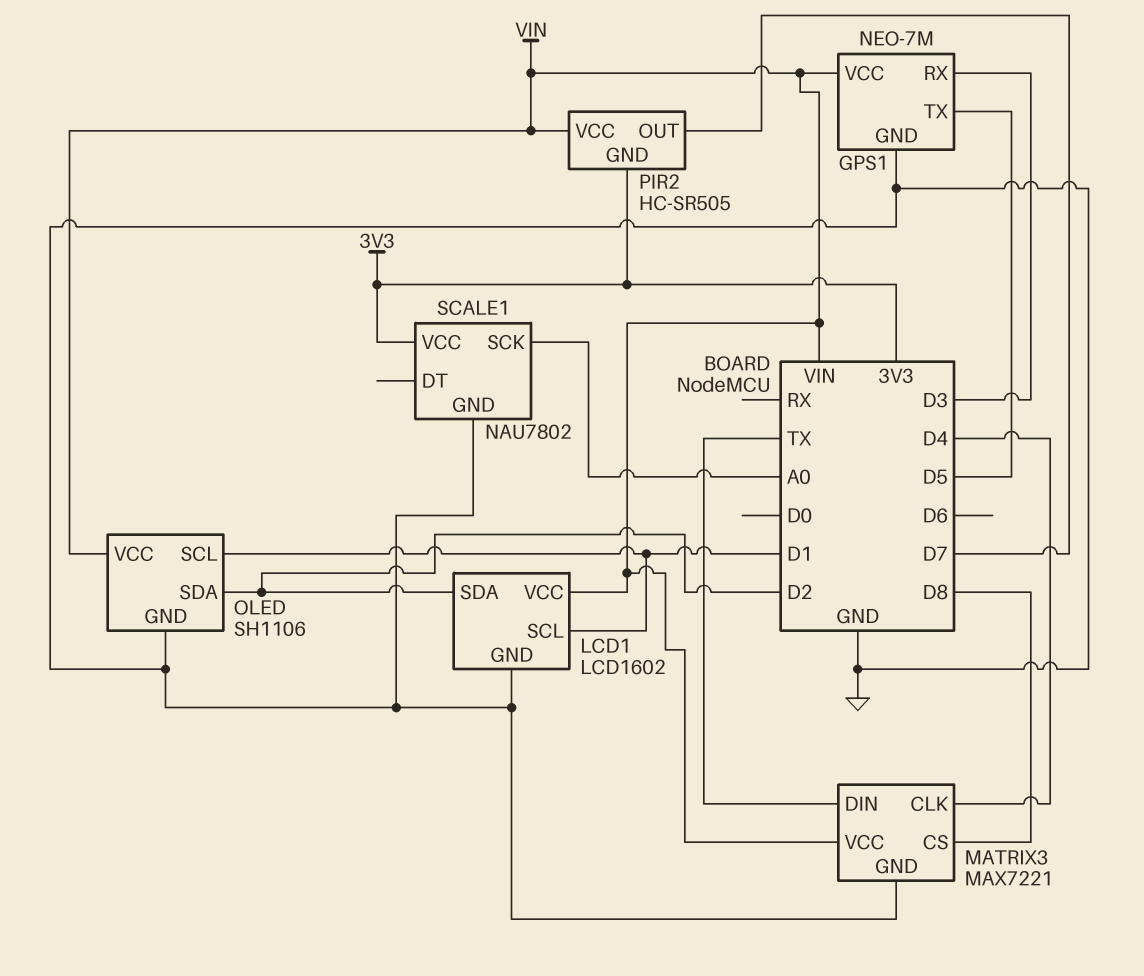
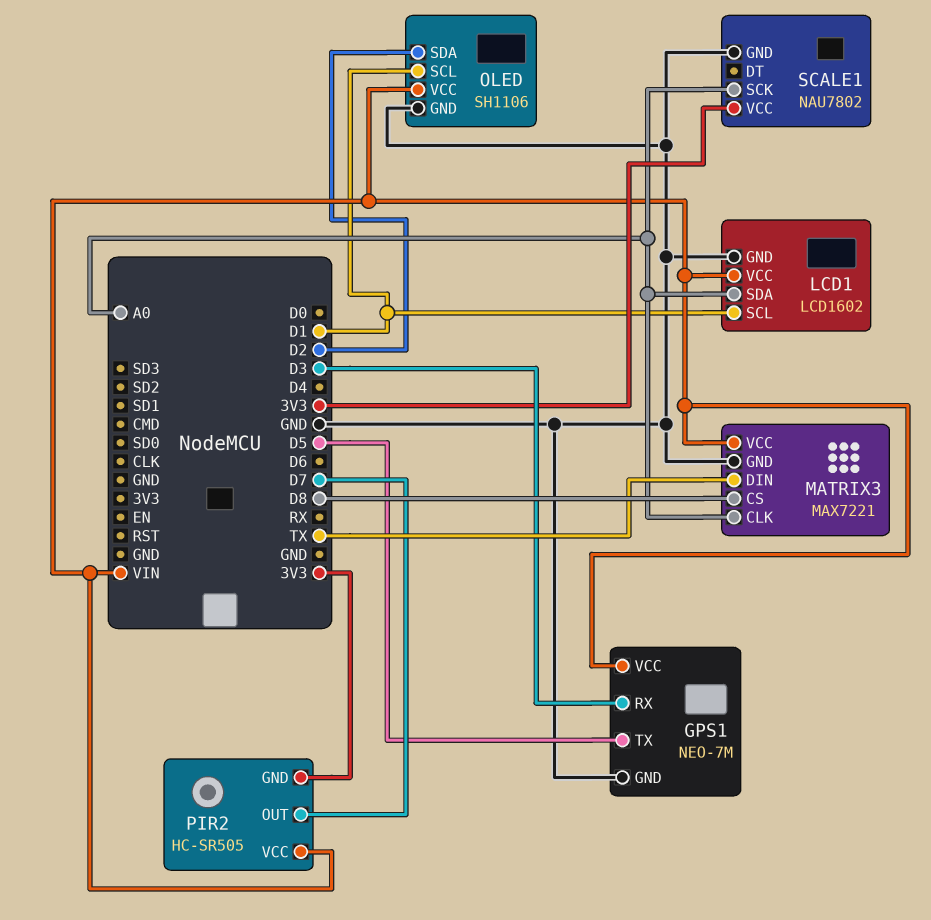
LCD1 pin SDA: D2 -> A0
MATRIX3 pin CLK: D4 -> A0

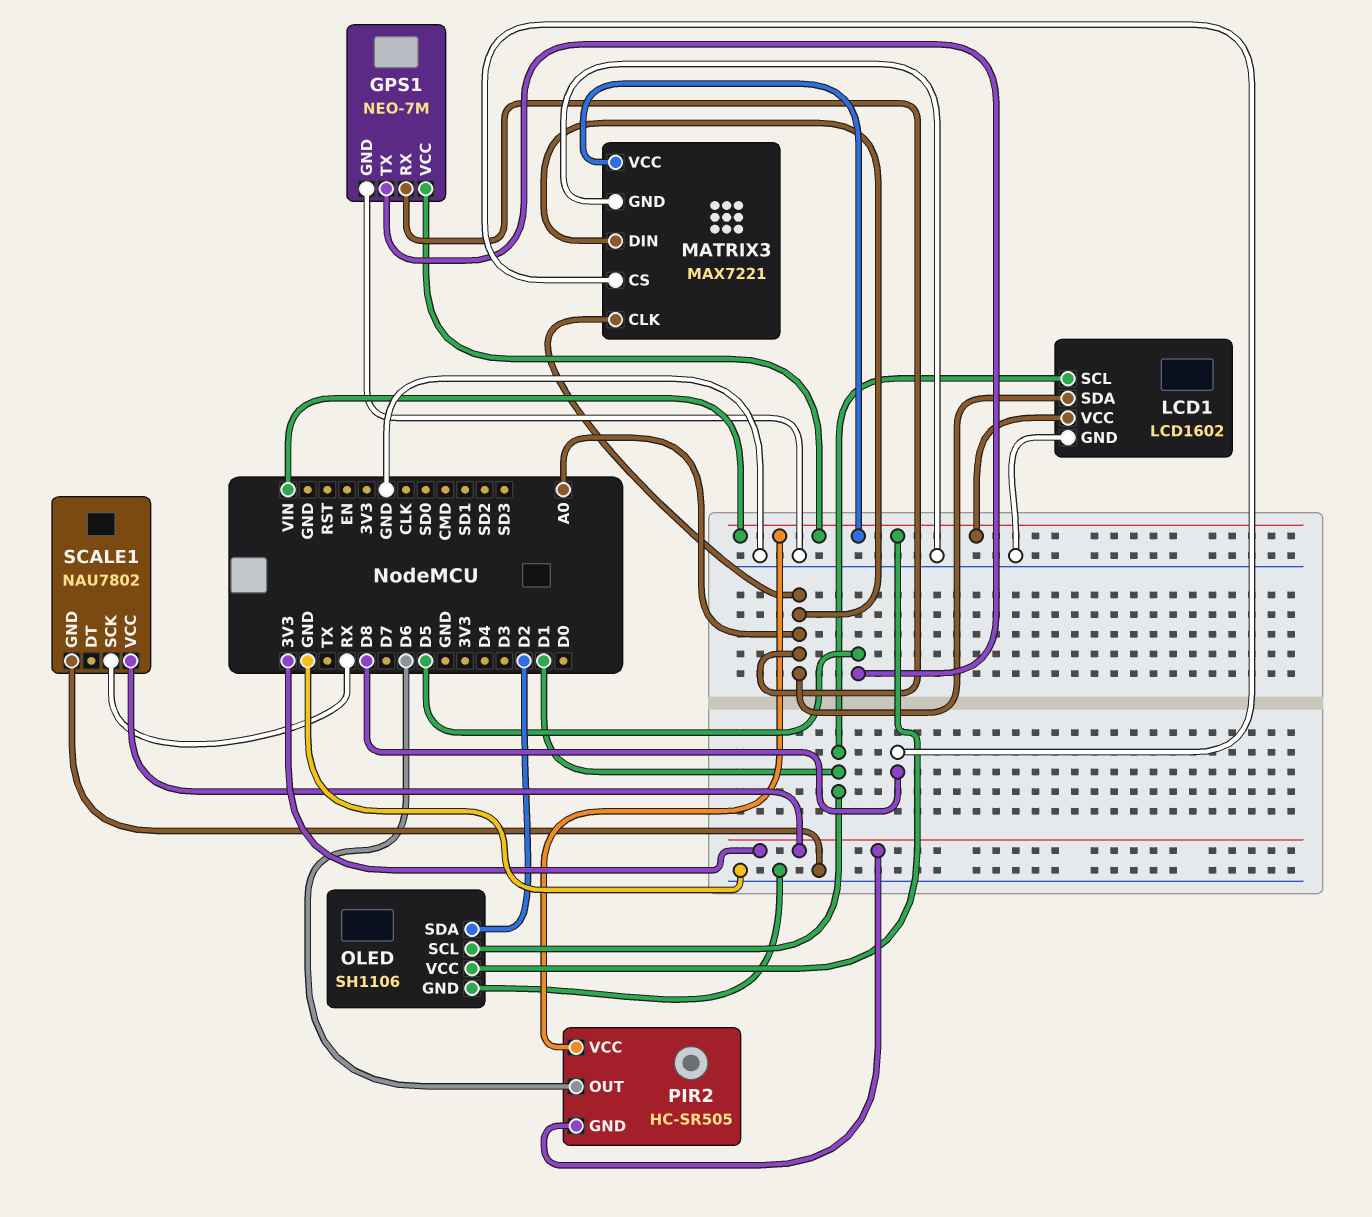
GPS1 pin RX: D3 -> A0
MATRIX3 pin DIN: TX -> A0
PIR2 pin OUT: D7 -> D6
SCALE1 pin SCK: A0 -> RX

